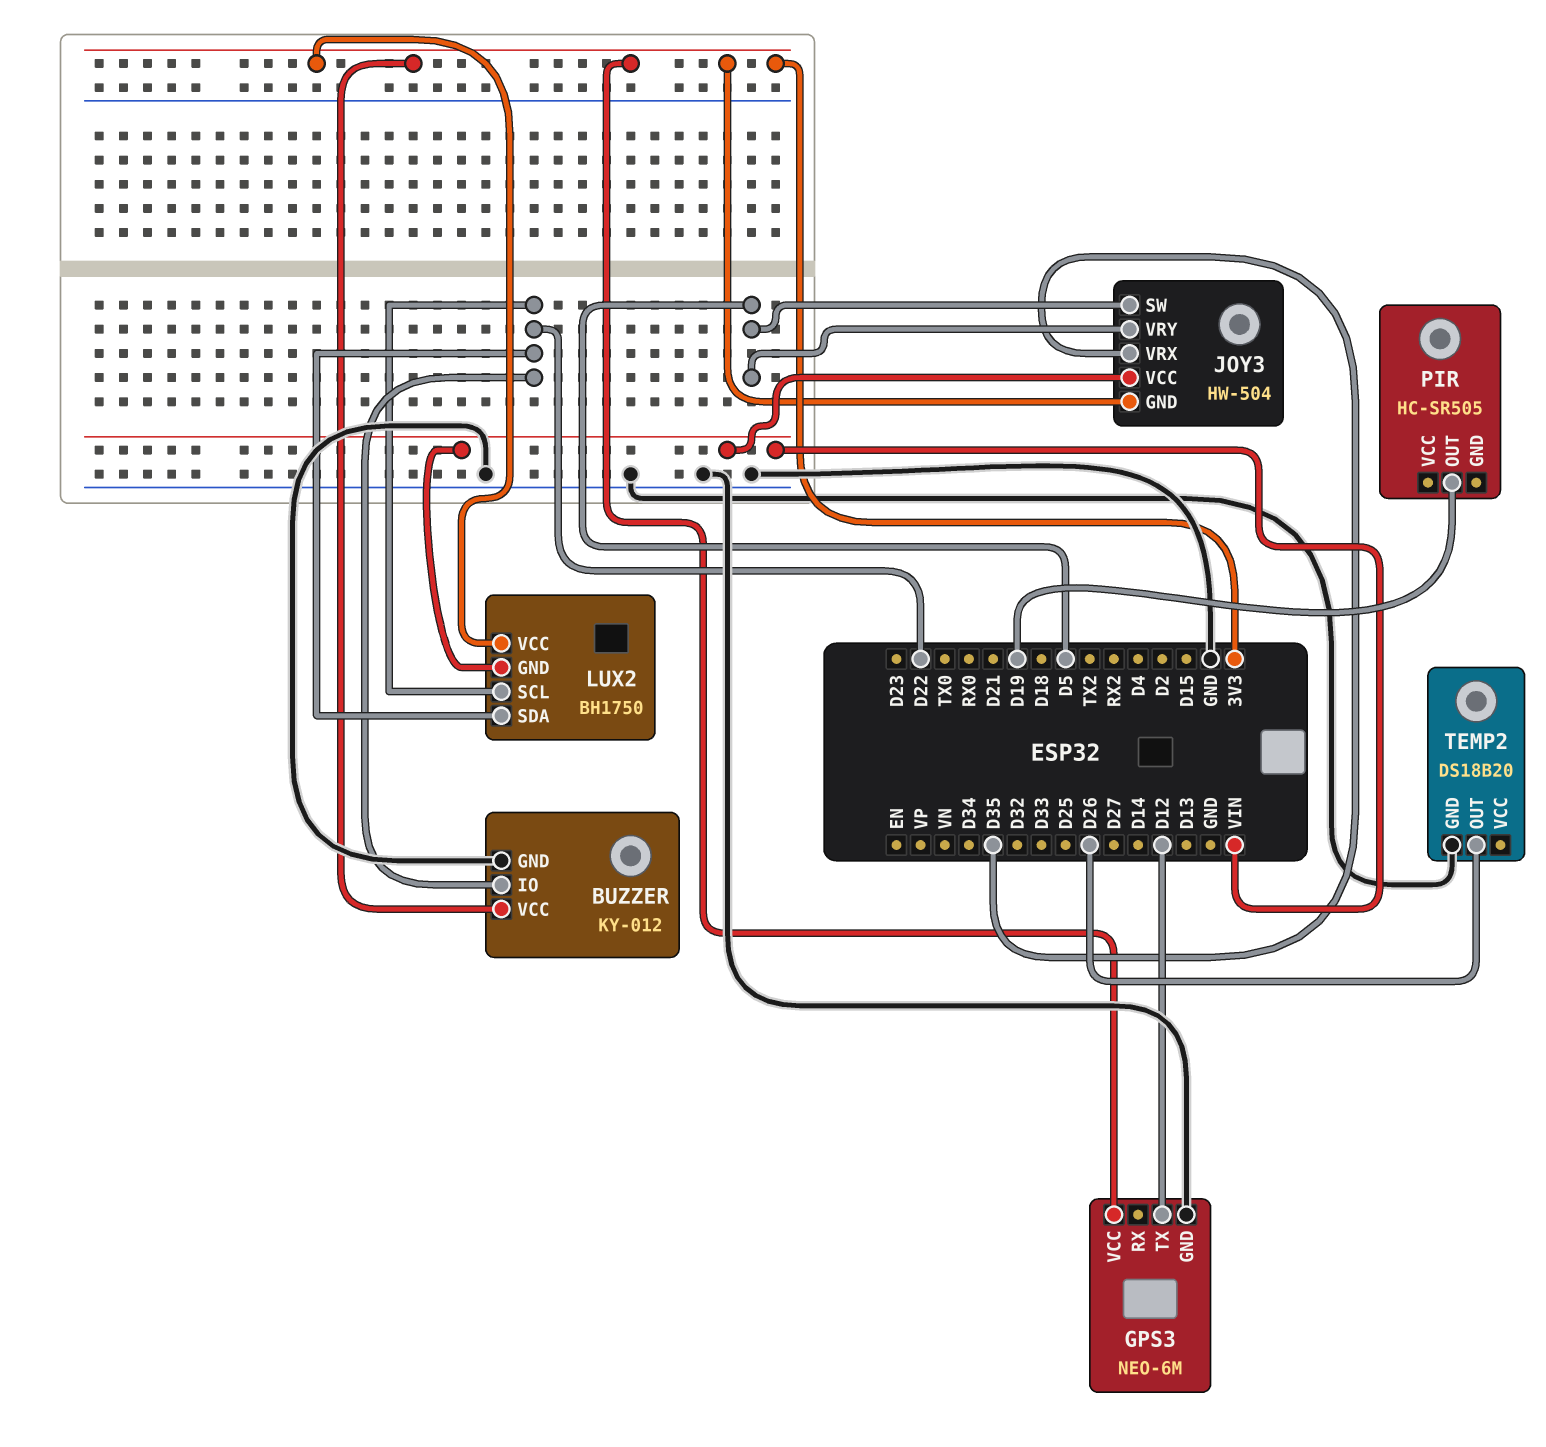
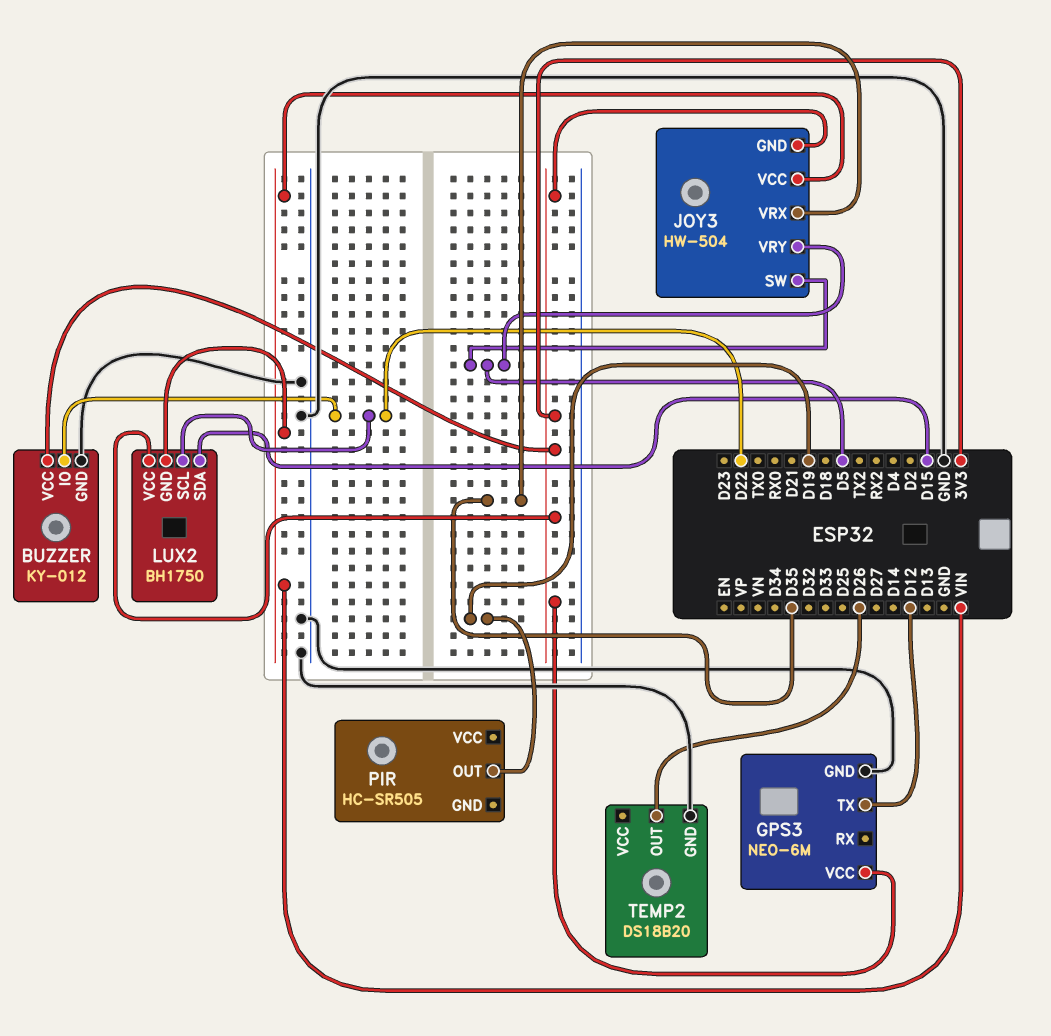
LUX2 pin SDA: D22 -> D15

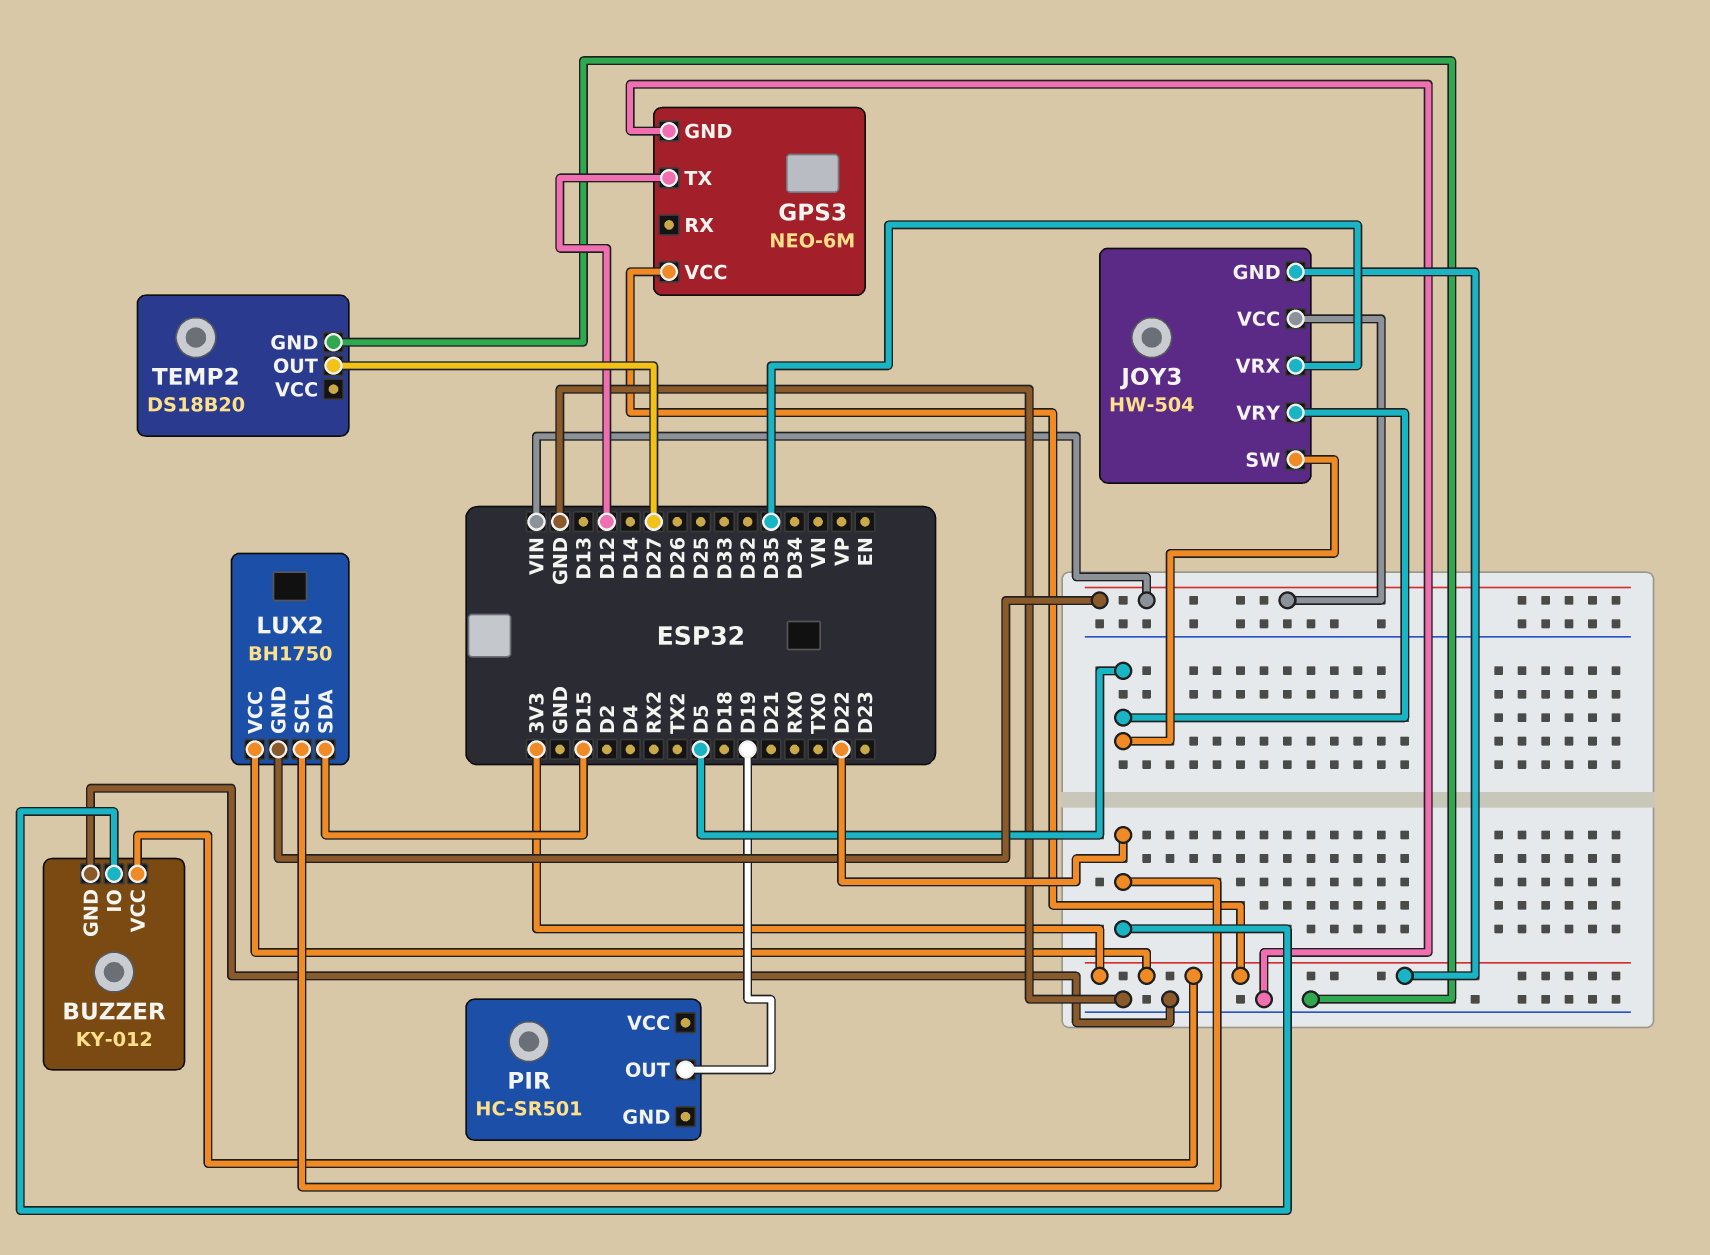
PIR: HC-SR505 -> HC-SR501
TEMP2 pin OUT: D26 -> D27

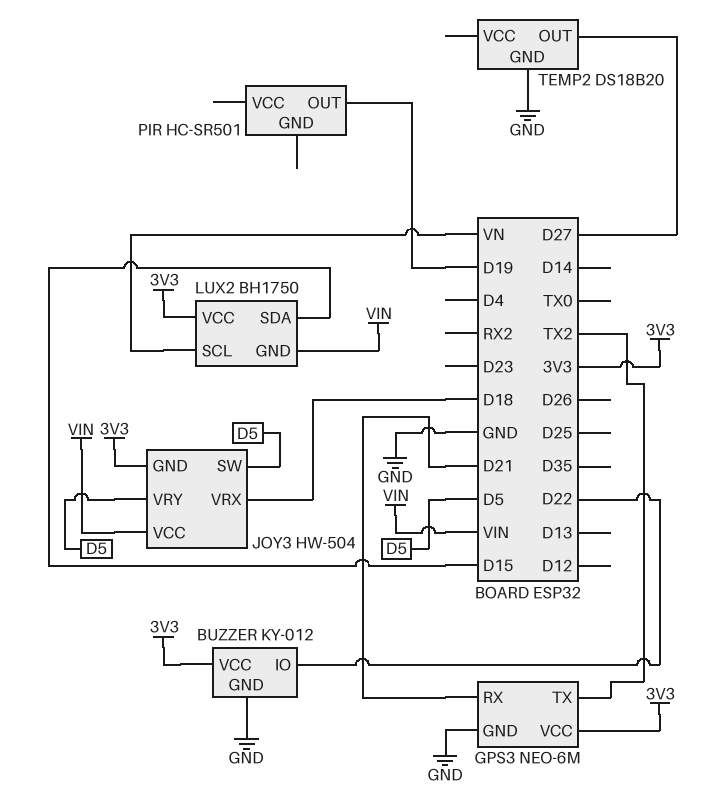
GPS3 pin RX: none -> D21
GPS3 pin TX: D12 -> TX2
JOY3 pin VRX: D35 -> D18
LUX2 pin SCL: D22 -> VN

